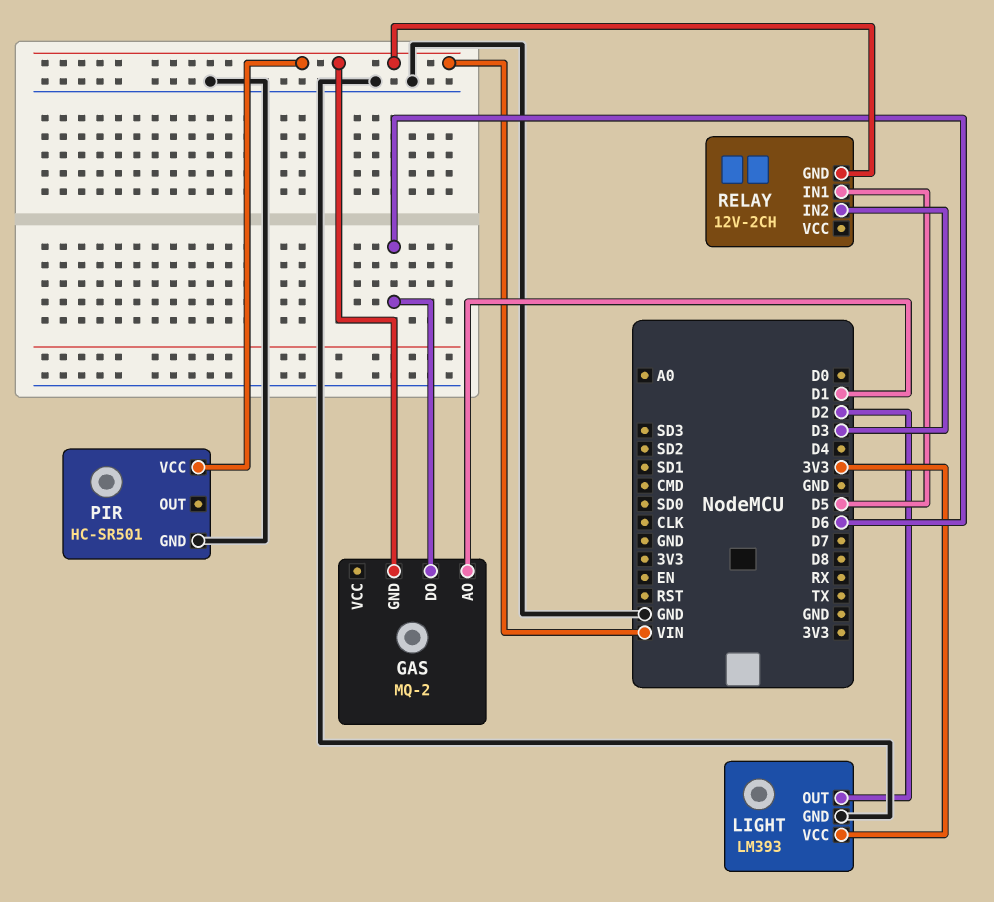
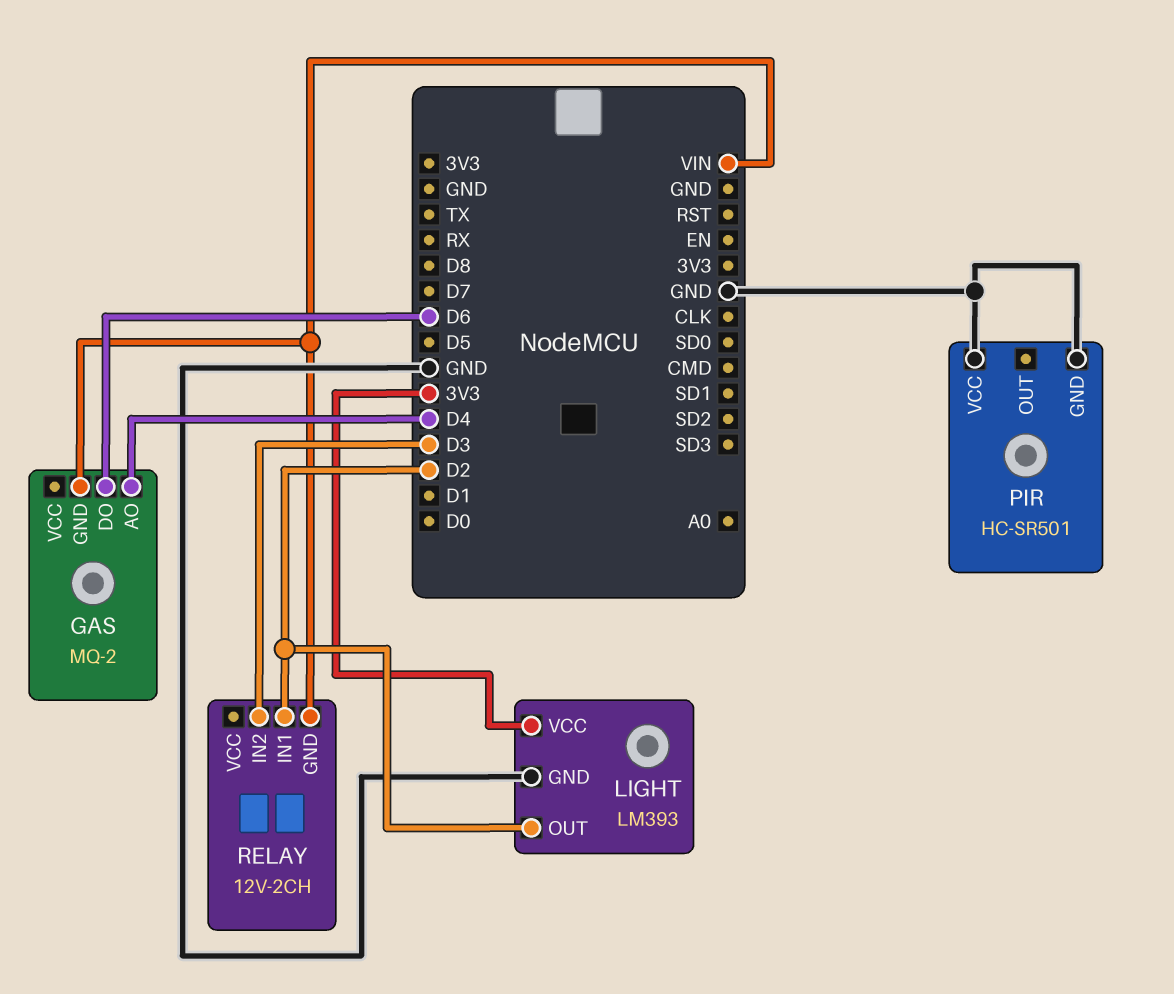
GAS pin AO: D1 -> D4
PIR pin VCC: VIN -> GND
RELAY pin IN1: D5 -> D2

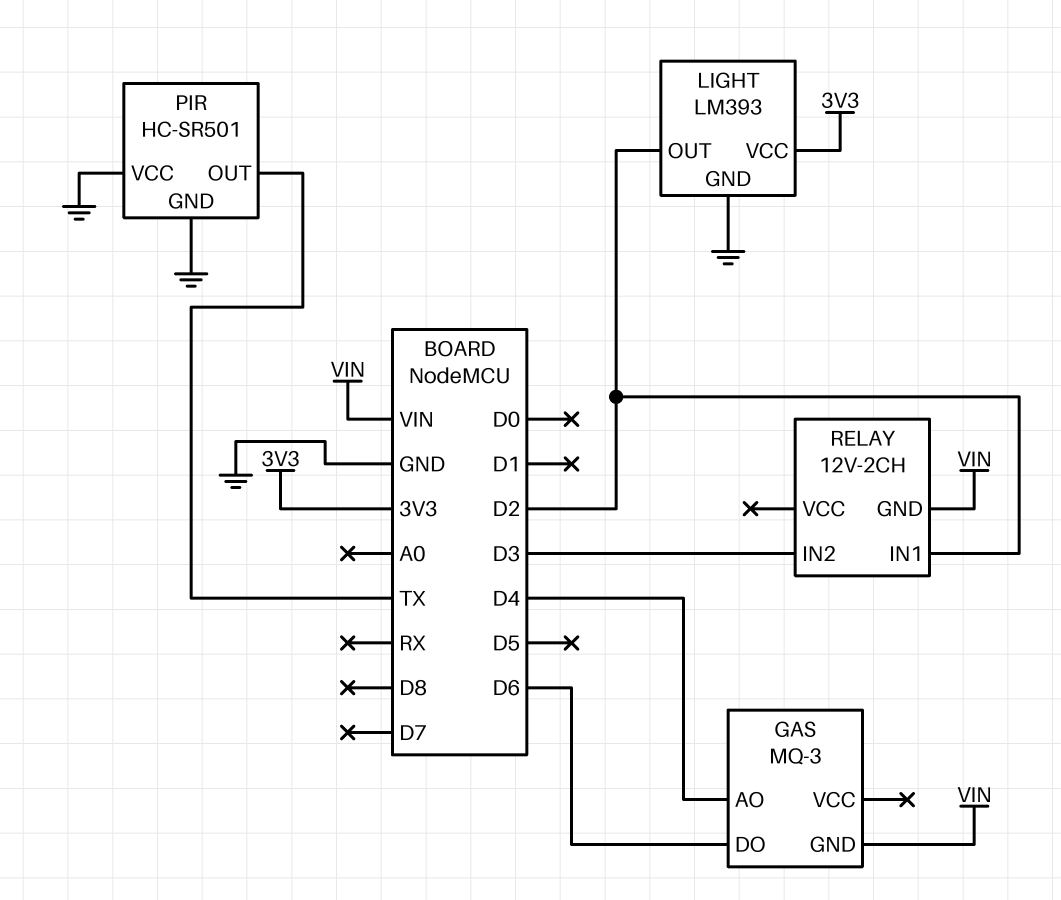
GAS: MQ-2 -> MQ-3
PIR pin OUT: none -> TX

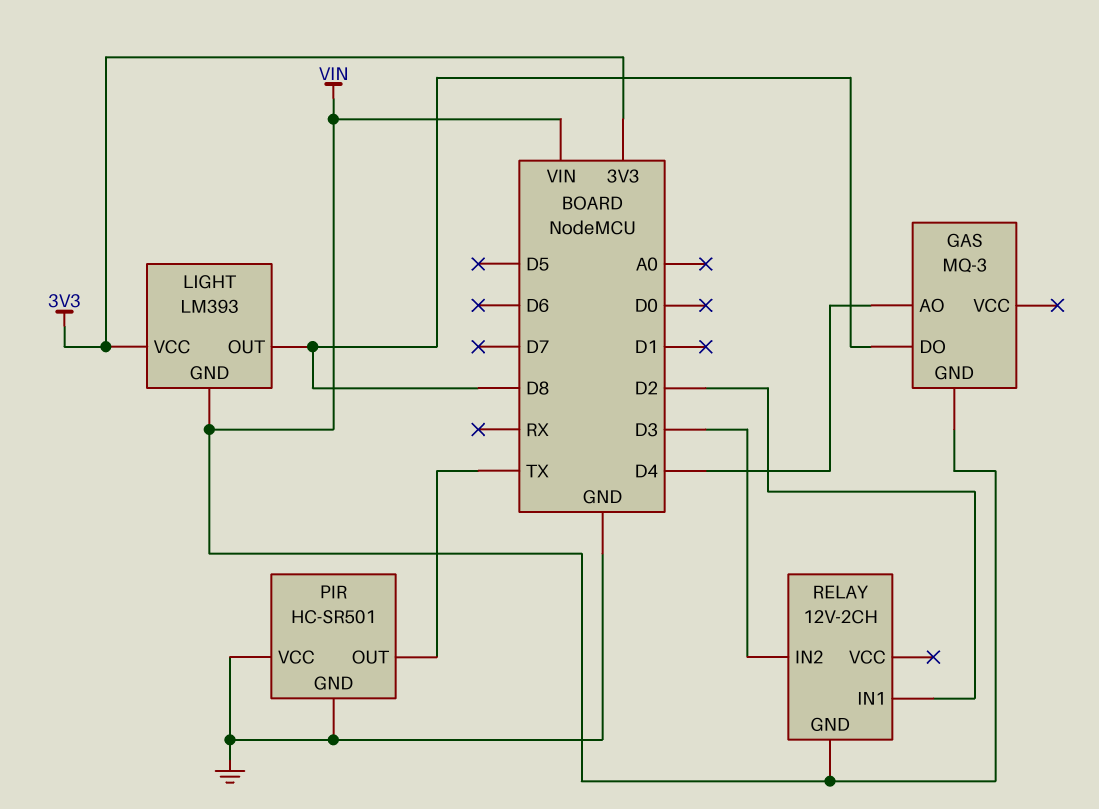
GAS pin DO: D6 -> D8
LIGHT pin GND: GND -> VIN
LIGHT pin OUT: D2 -> D8

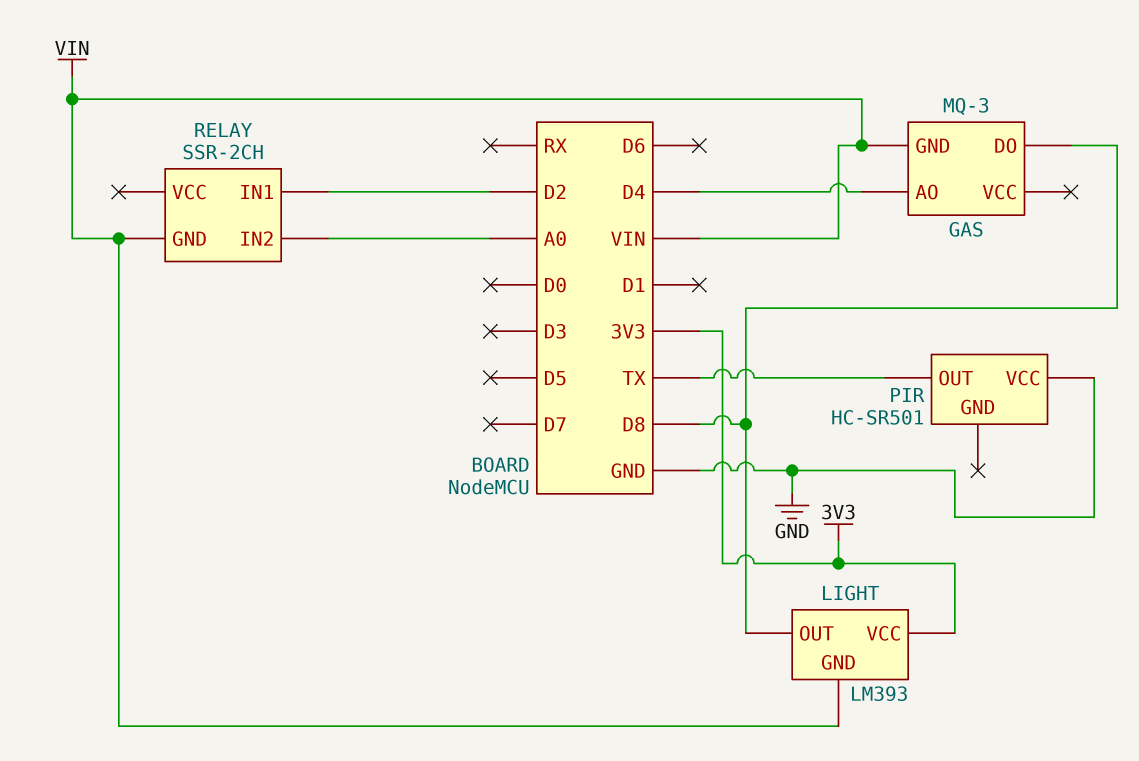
PIR pin GND: GND -> none
RELAY: 12V-2CH -> SSR-2CH
RELAY pin IN2: D3 -> A0

